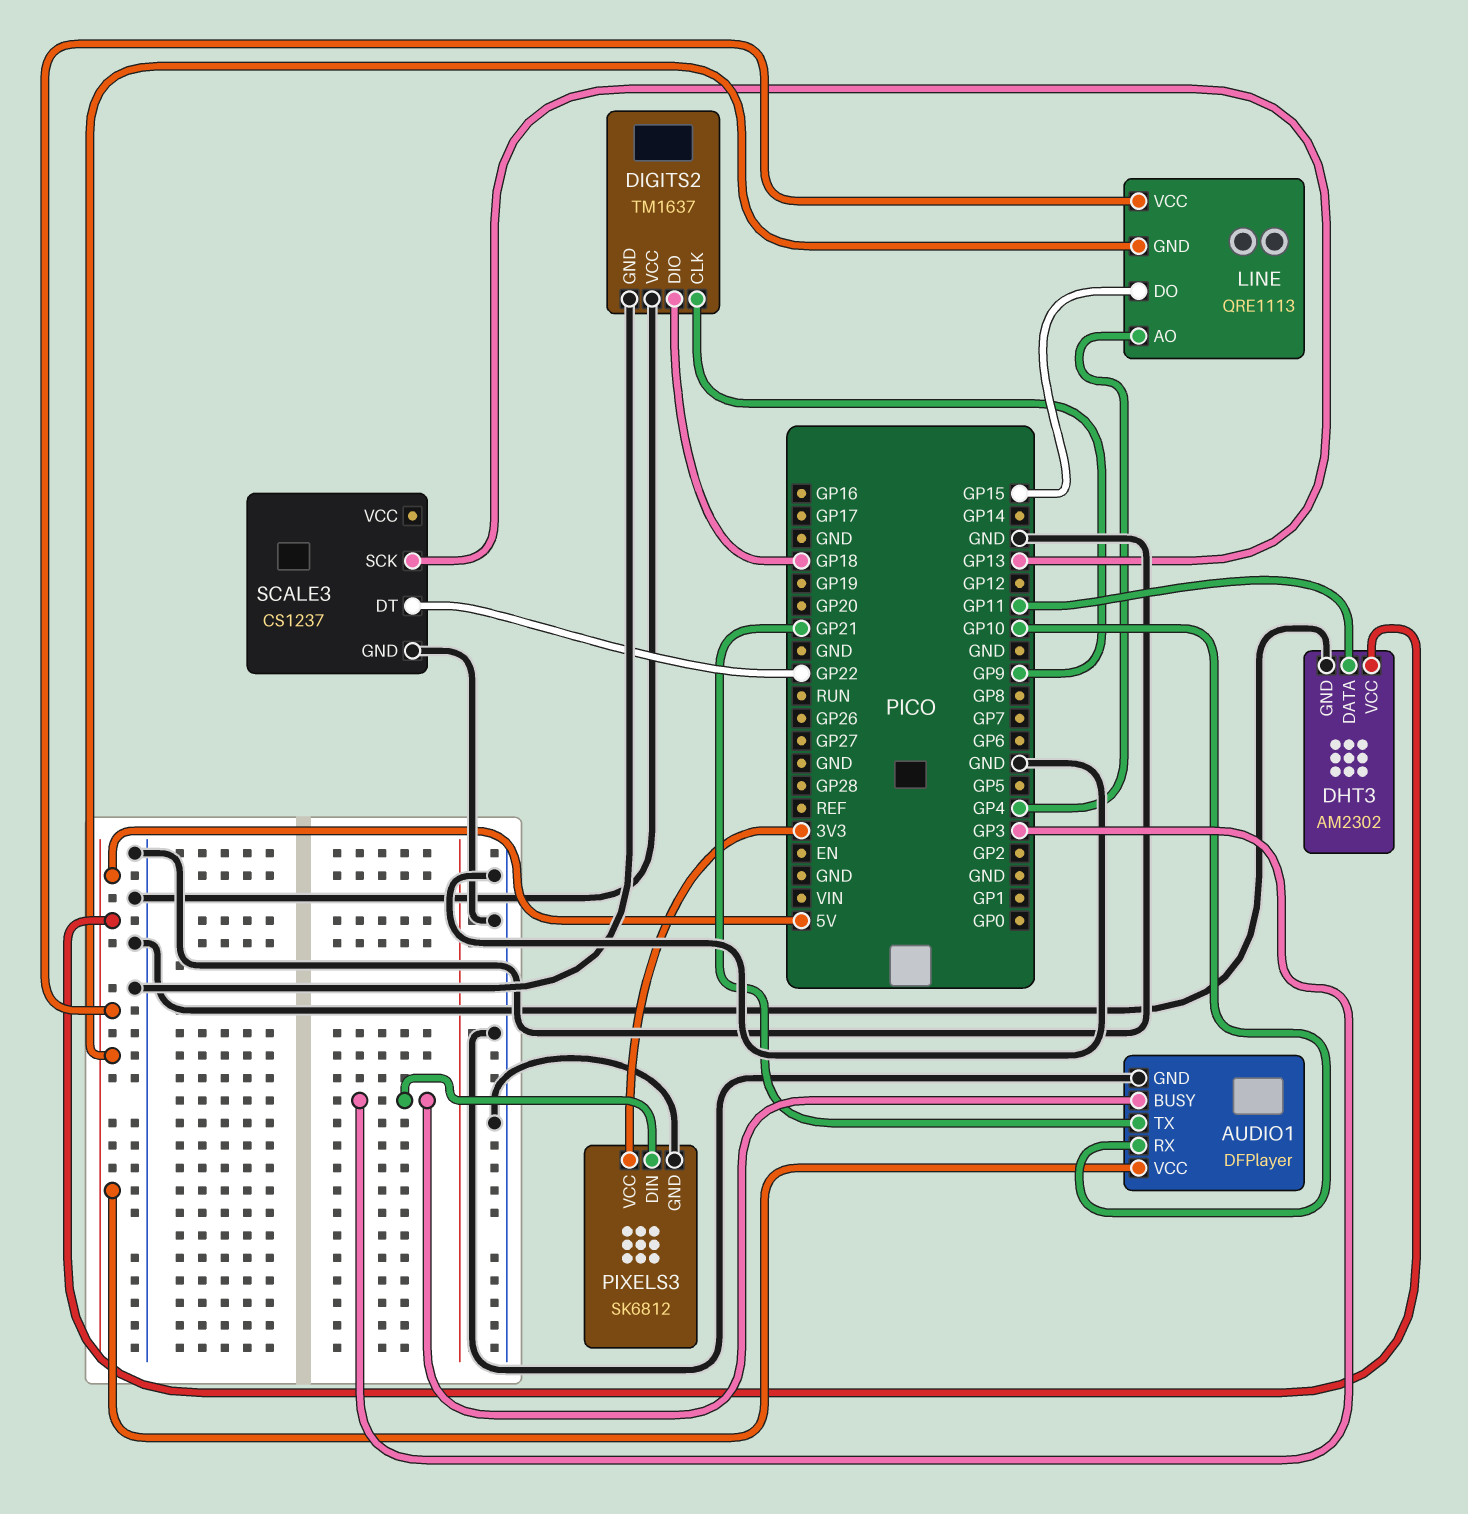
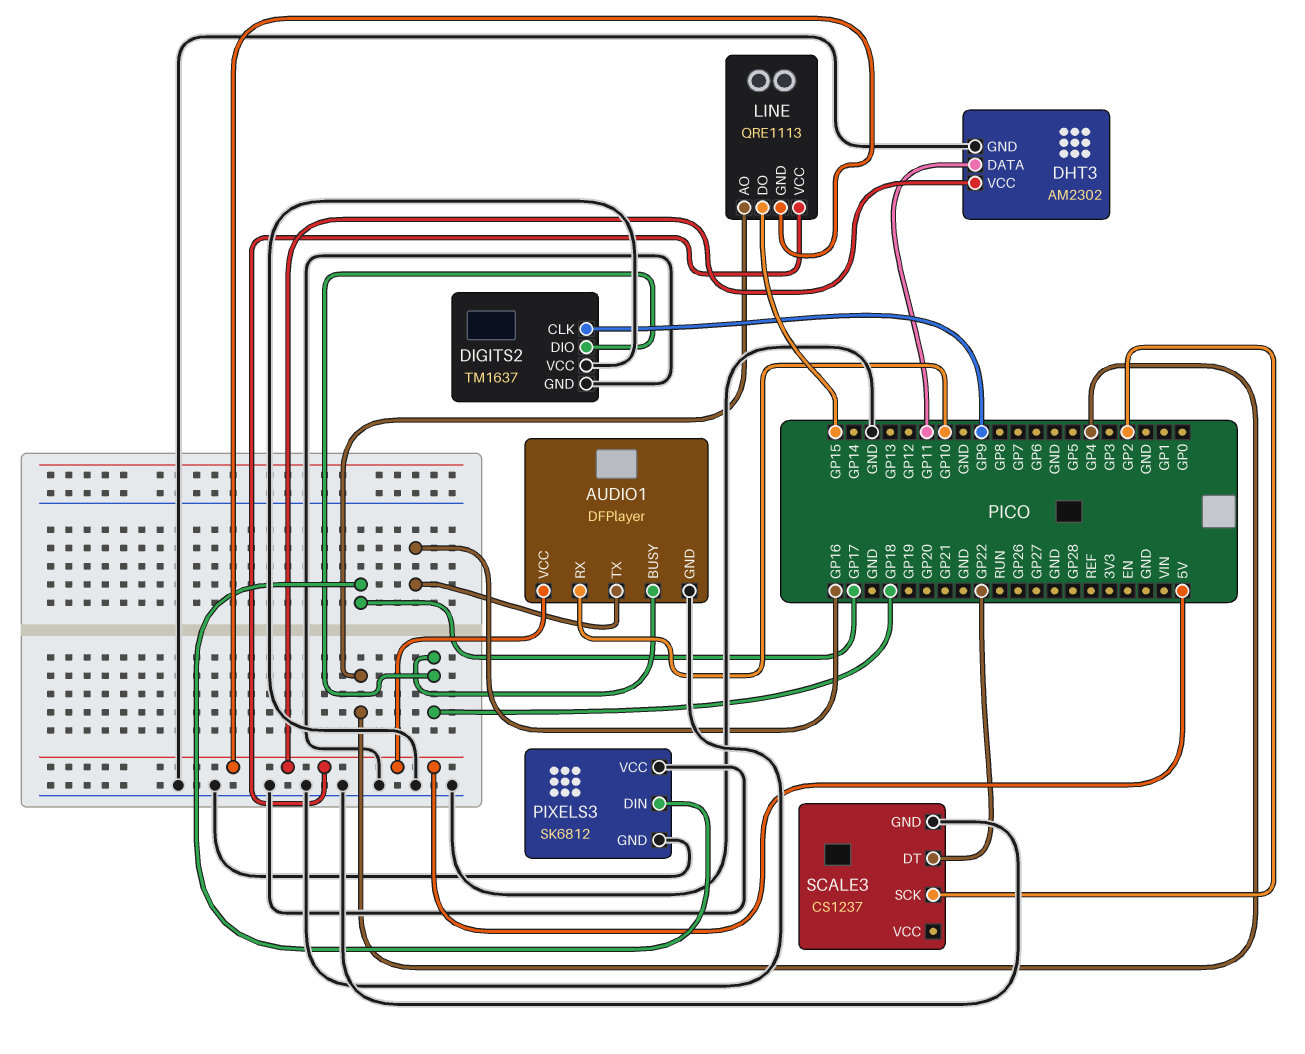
AUDIO1 pin BUSY: GP3 -> GP18
AUDIO1 pin TX: GP21 -> GP16
PIXELS3 pin DIN: GP3 -> GP17
PIXELS3 pin VCC: 3V3 -> GND
SCALE3 pin SCK: GP13 -> GP2

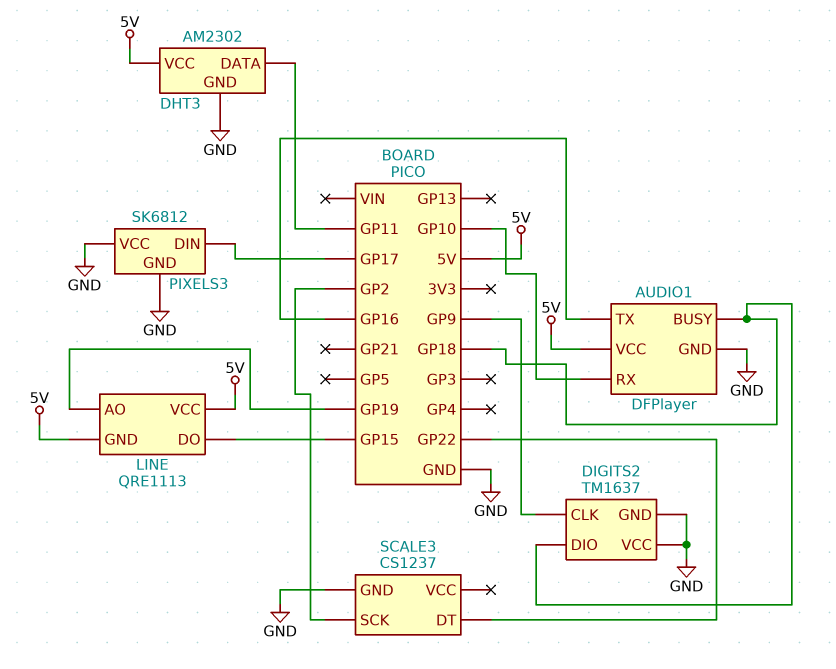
LINE pin AO: GP4 -> GP19

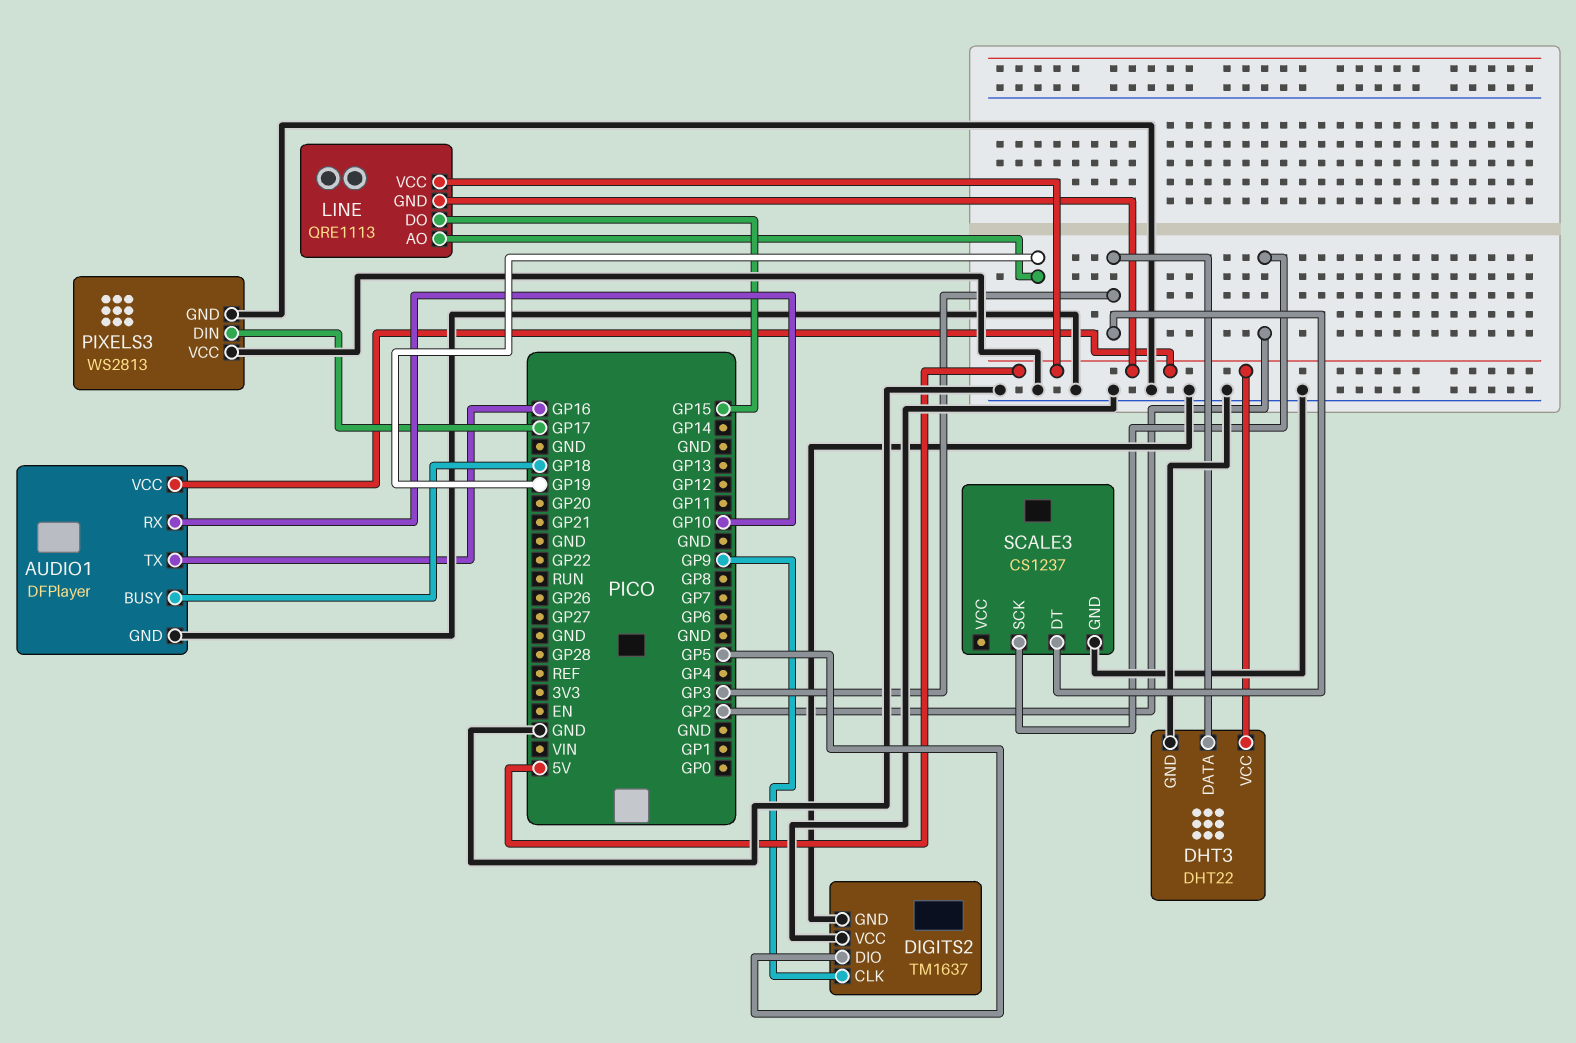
DHT3: AM2302 -> DHT22
DHT3 pin DATA: GP11 -> GP3
DIGITS2 pin DIO: GP18 -> GP5
PIXELS3: SK6812 -> WS2813
SCALE3 pin DT: GP22 -> GP3

